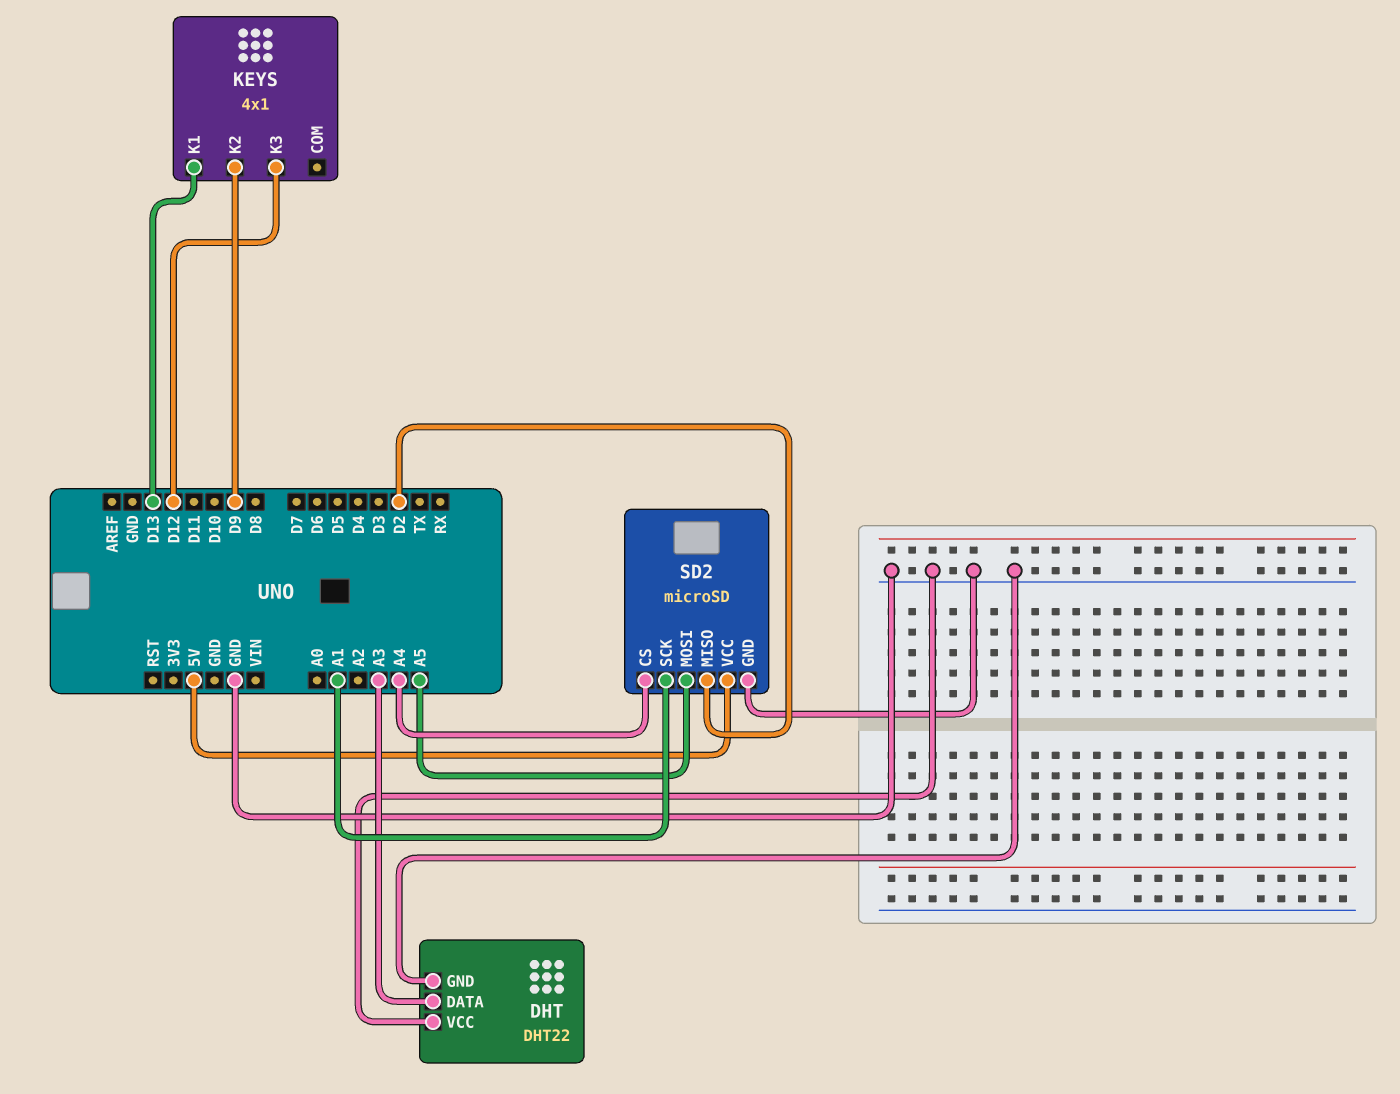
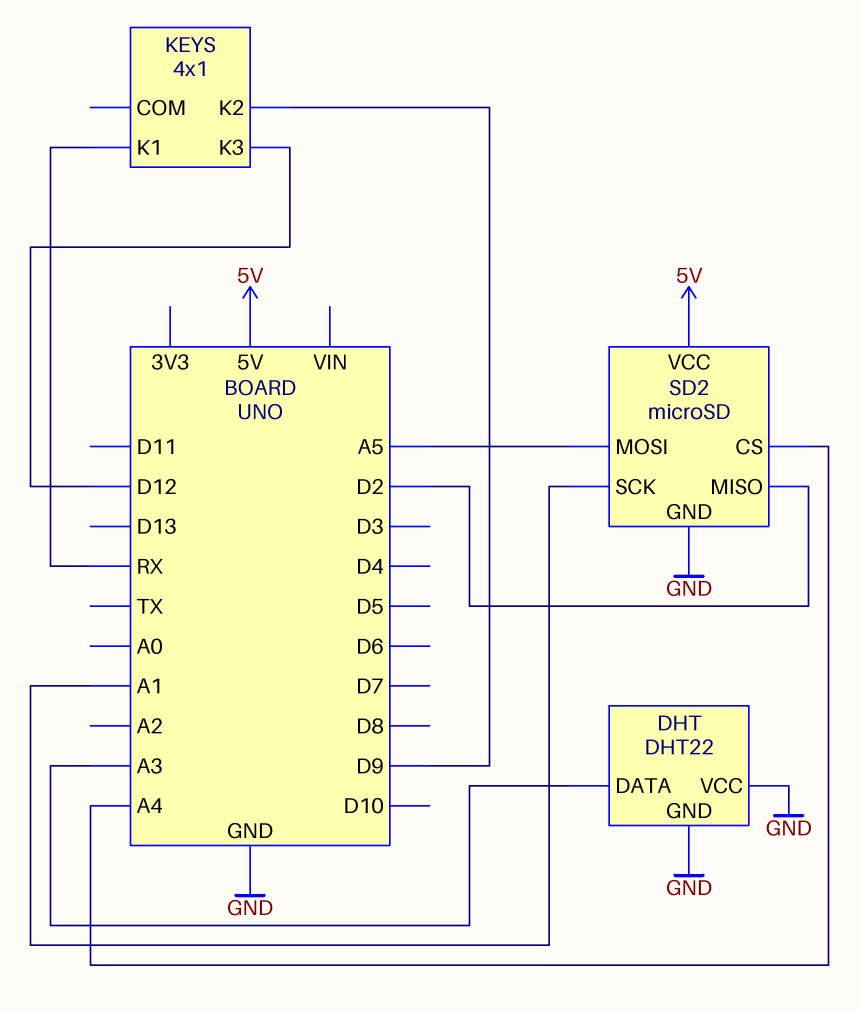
KEYS pin K1: D13 -> RX

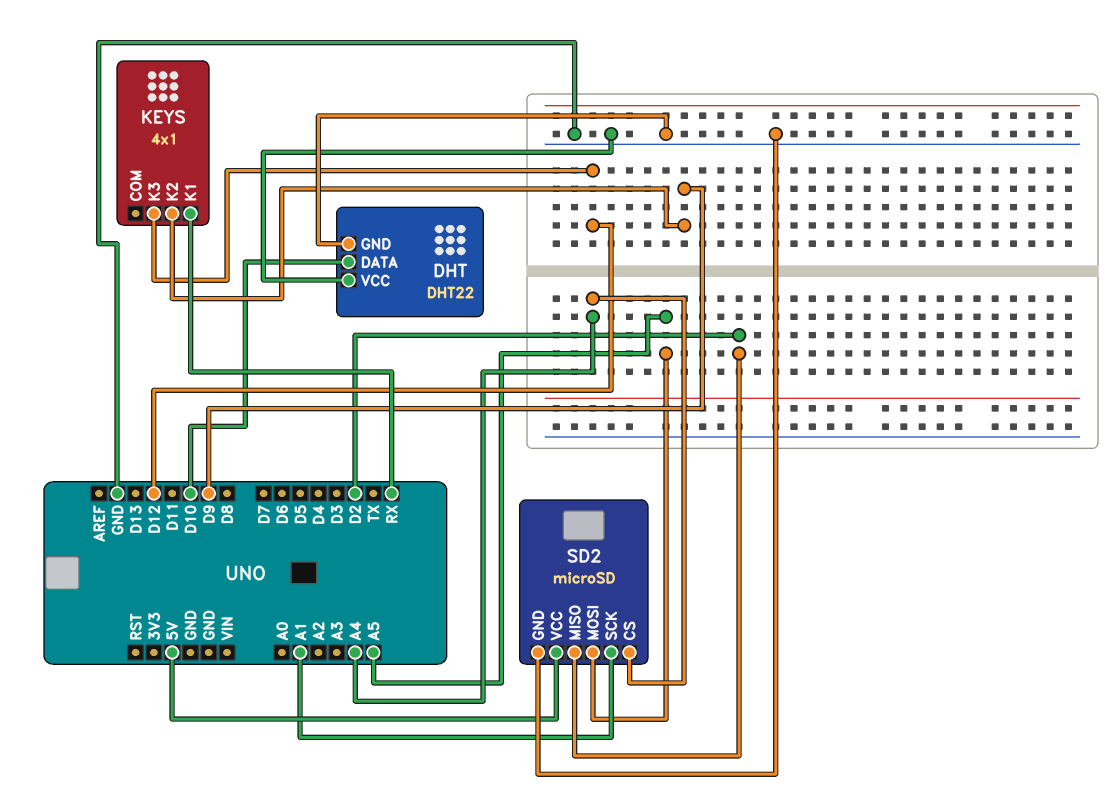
DHT pin DATA: A3 -> D10

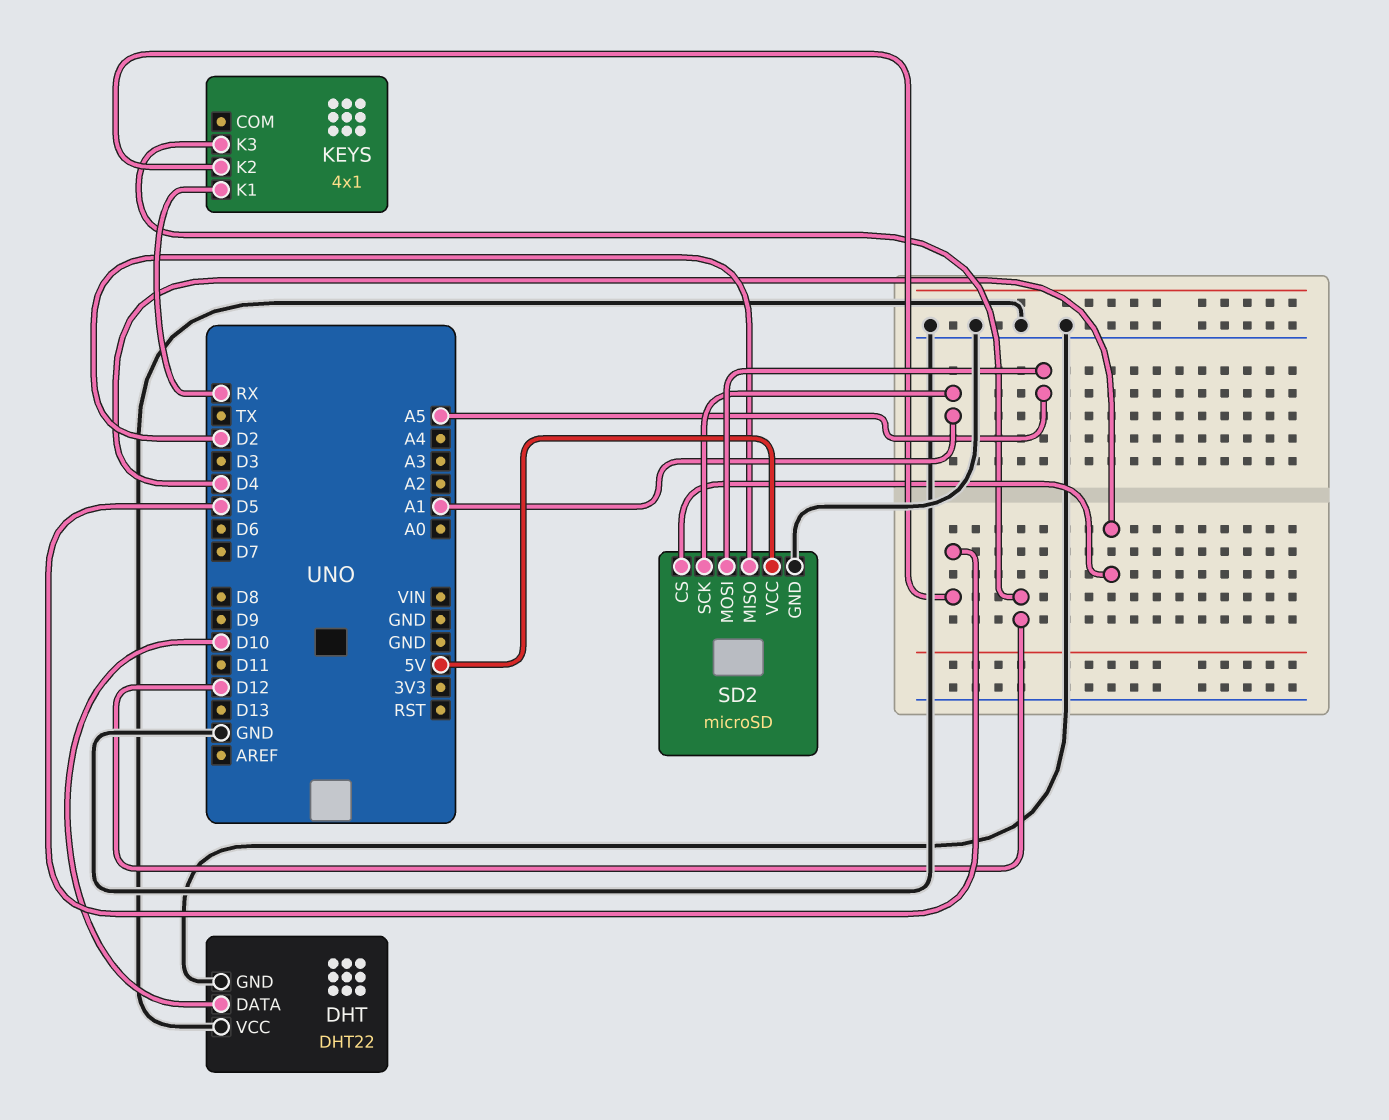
KEYS pin K2: D9 -> D5
SD2 pin CS: A4 -> D4

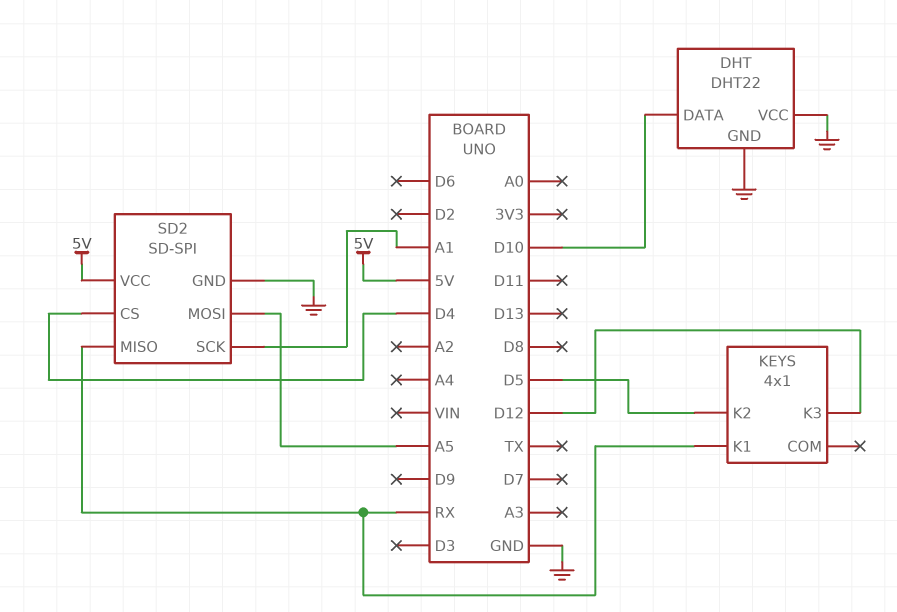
SD2: microSD -> SD-SPI
SD2 pin MISO: D2 -> RX

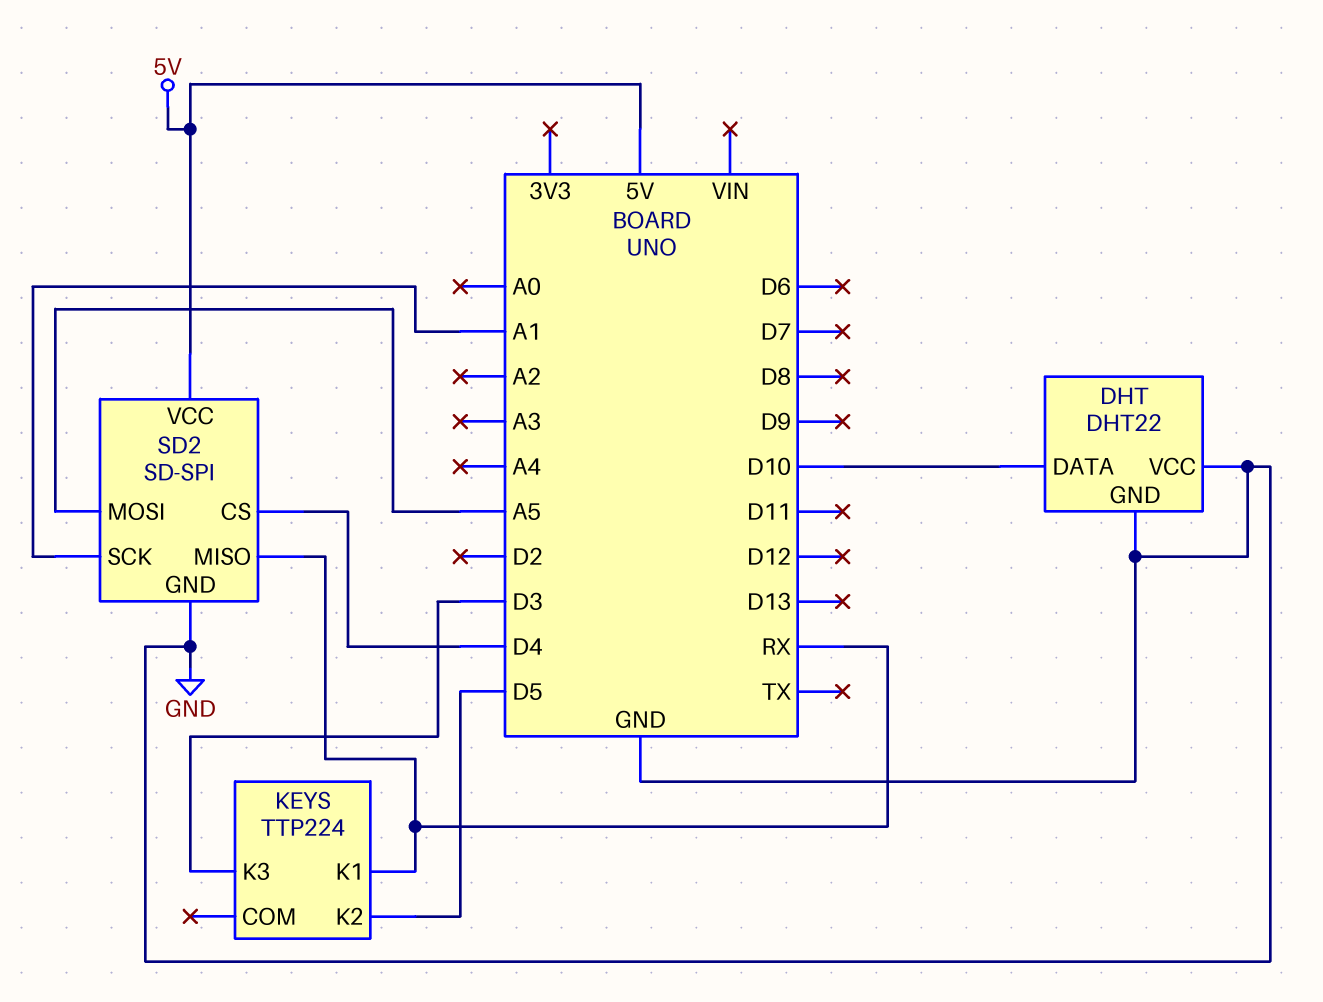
KEYS: 4x1 -> TTP224
KEYS pin K3: D12 -> D3

